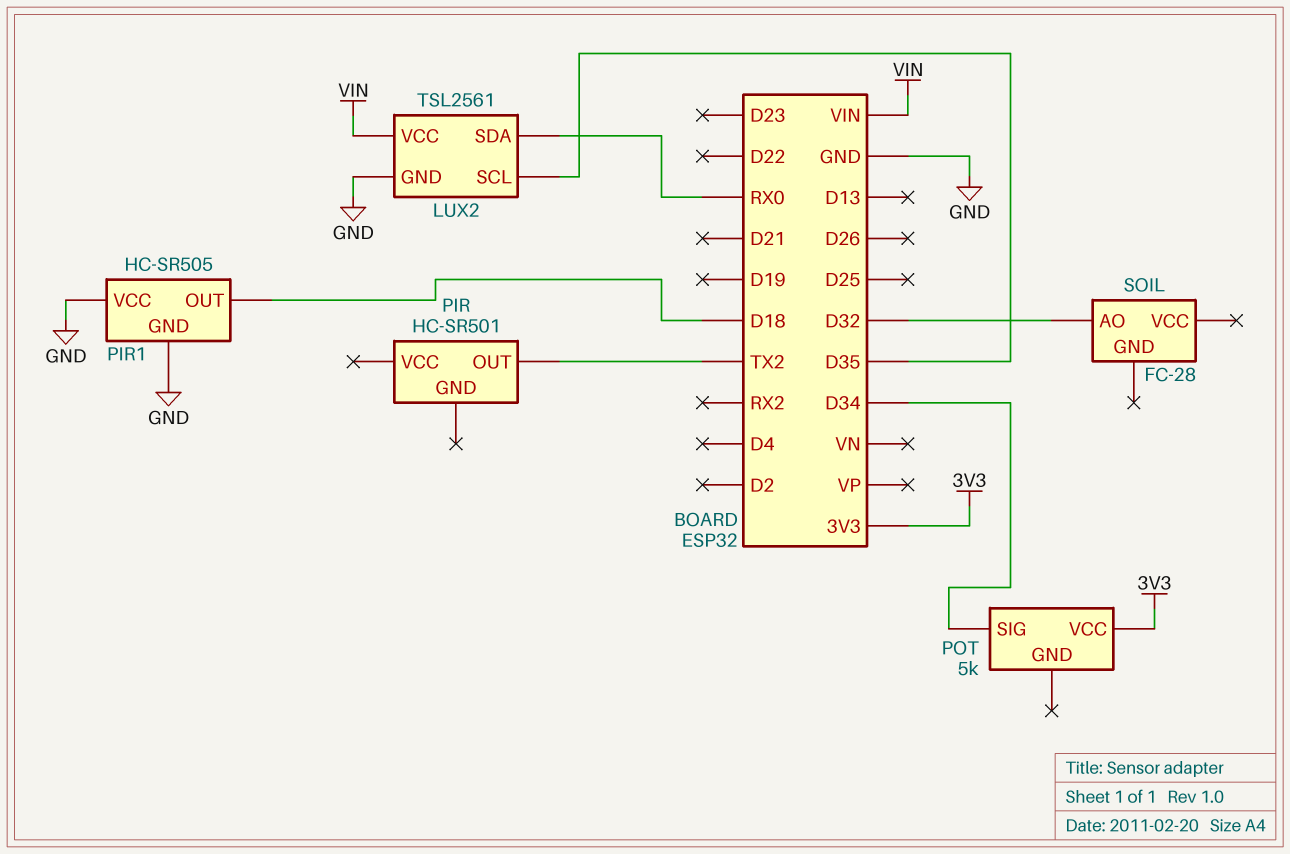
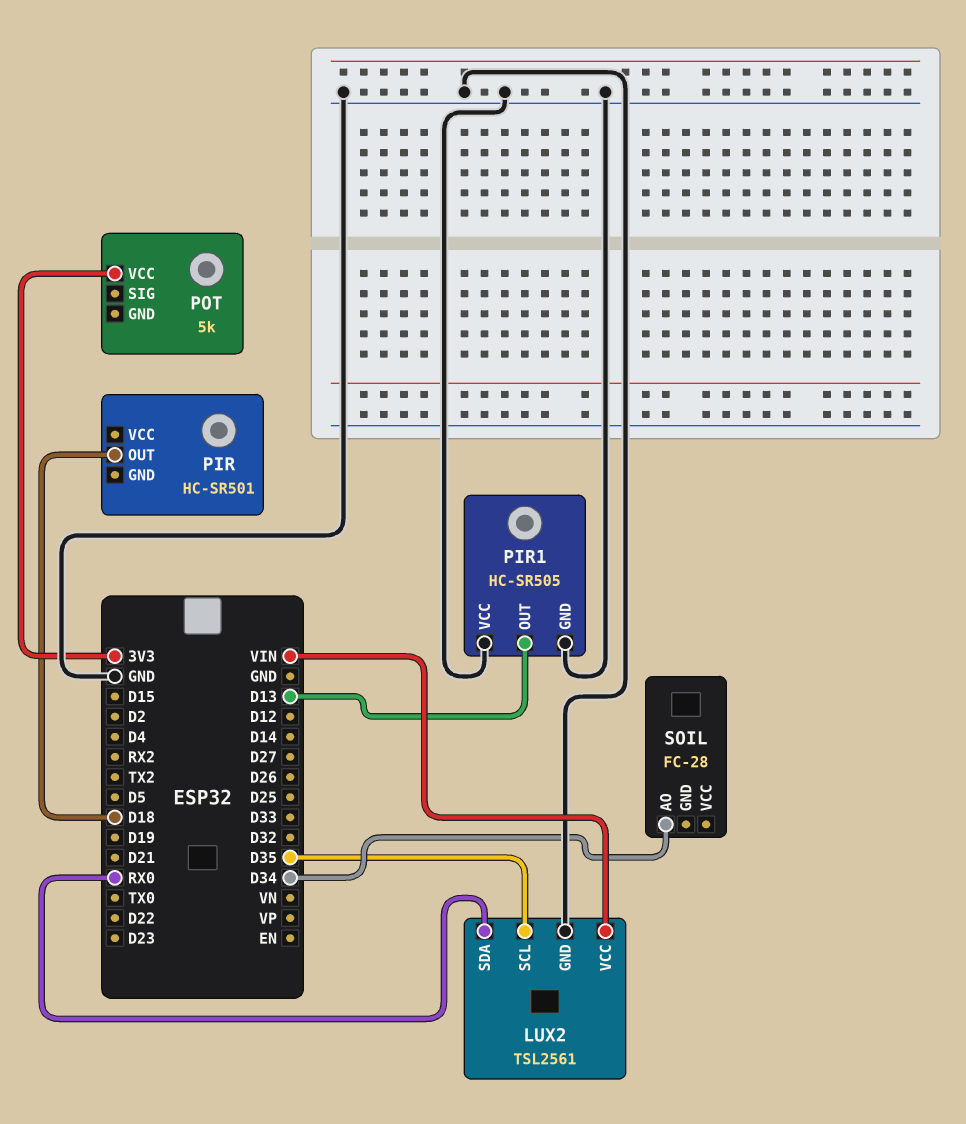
PIR pin OUT: TX2 -> D18
PIR1 pin OUT: D18 -> D13
POT pin SIG: D34 -> none
SOIL pin AO: D32 -> D34

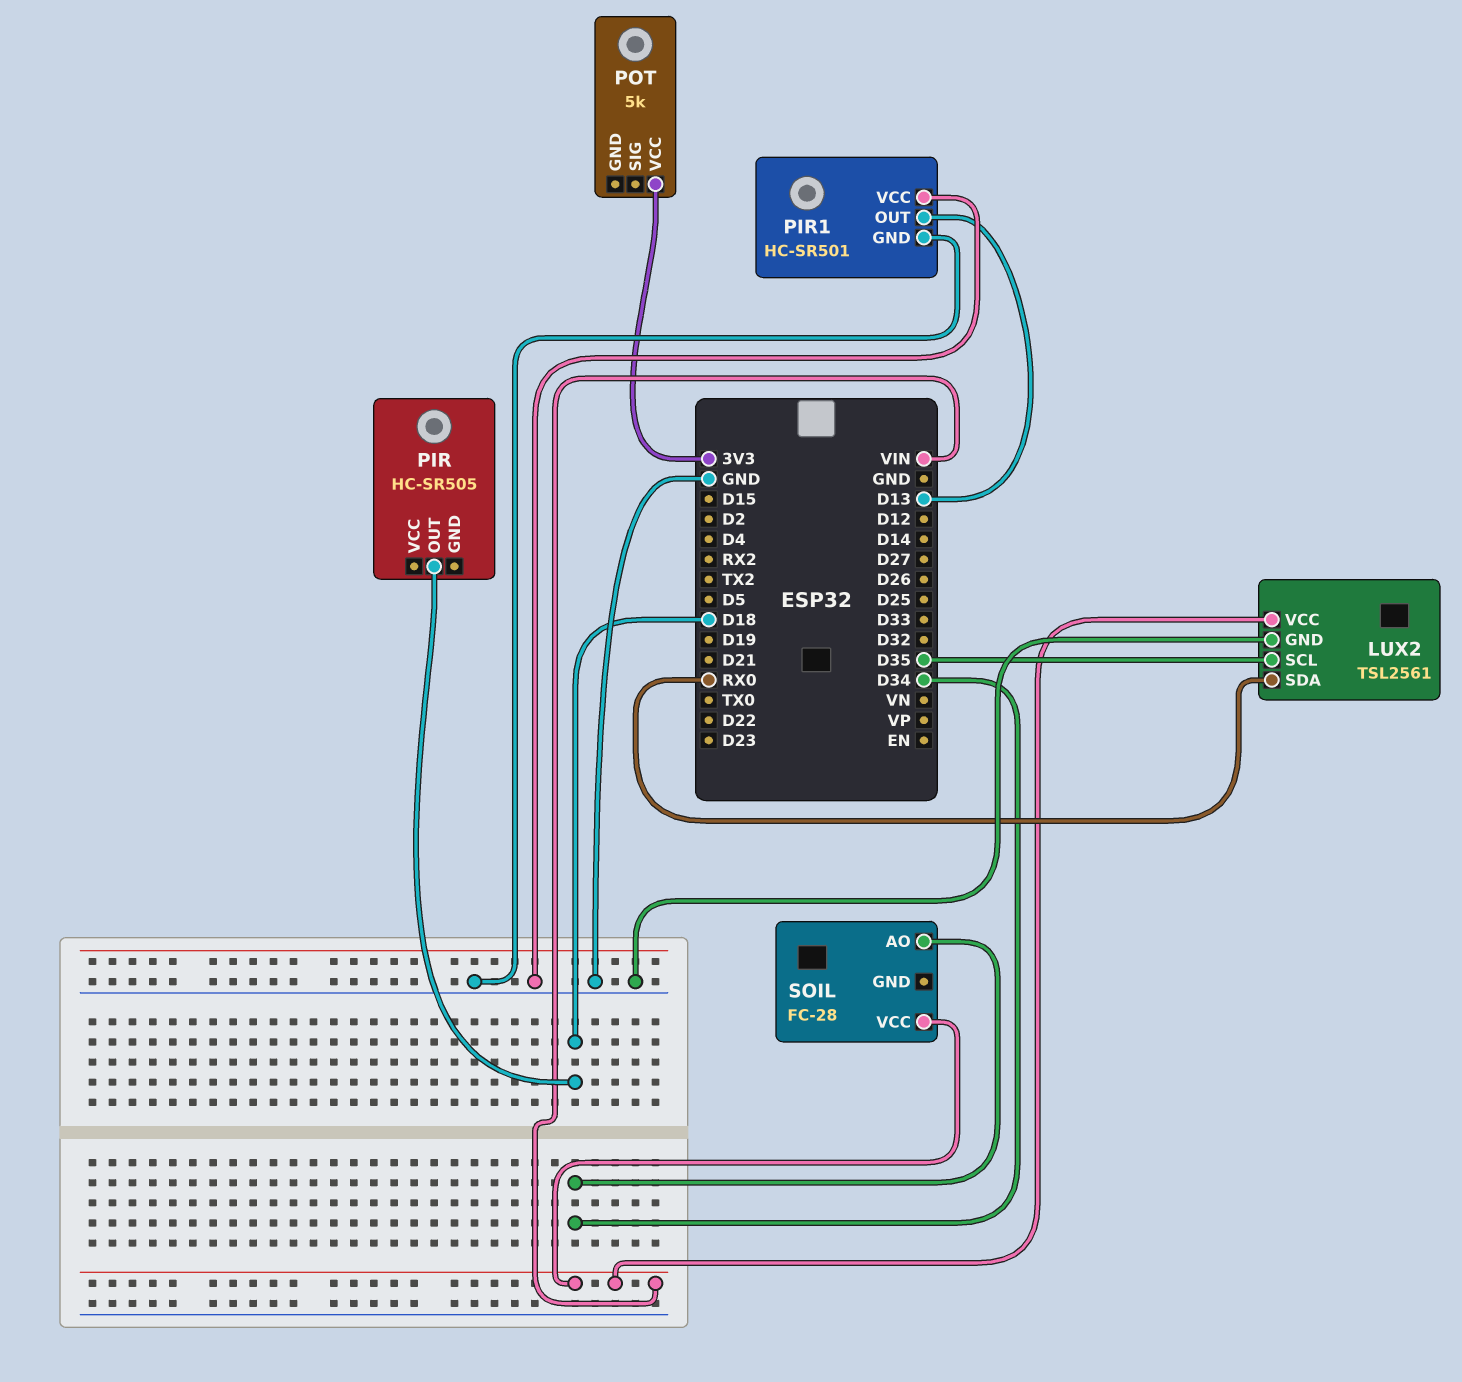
PIR: HC-SR501 -> HC-SR505
PIR1: HC-SR505 -> HC-SR501
SOIL pin VCC: none -> VIN

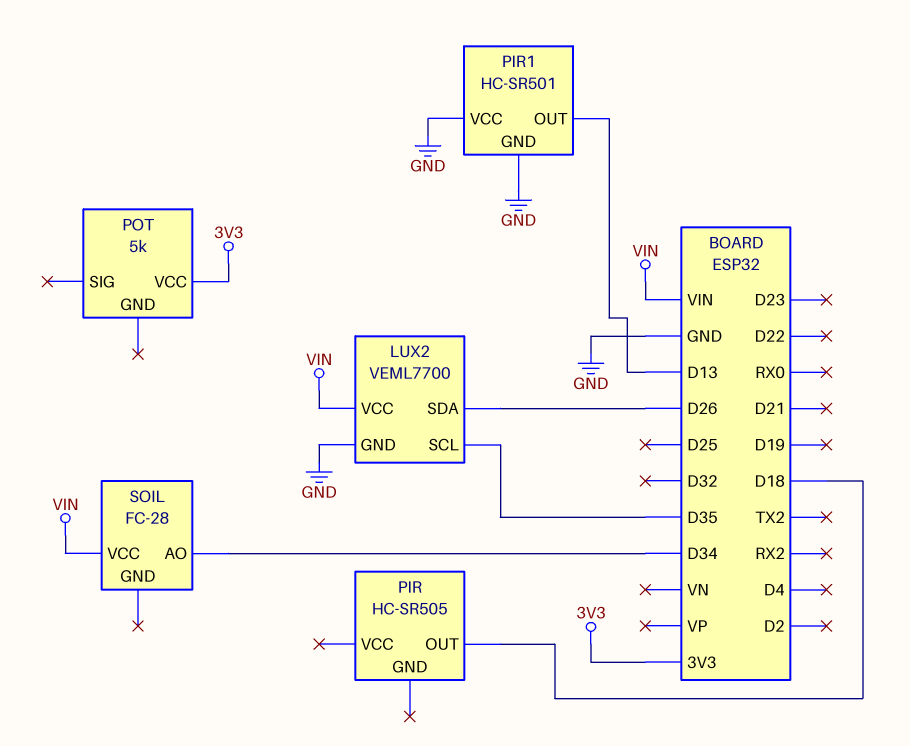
LUX2: TSL2561 -> VEML7700
LUX2 pin SDA: RX0 -> D26

